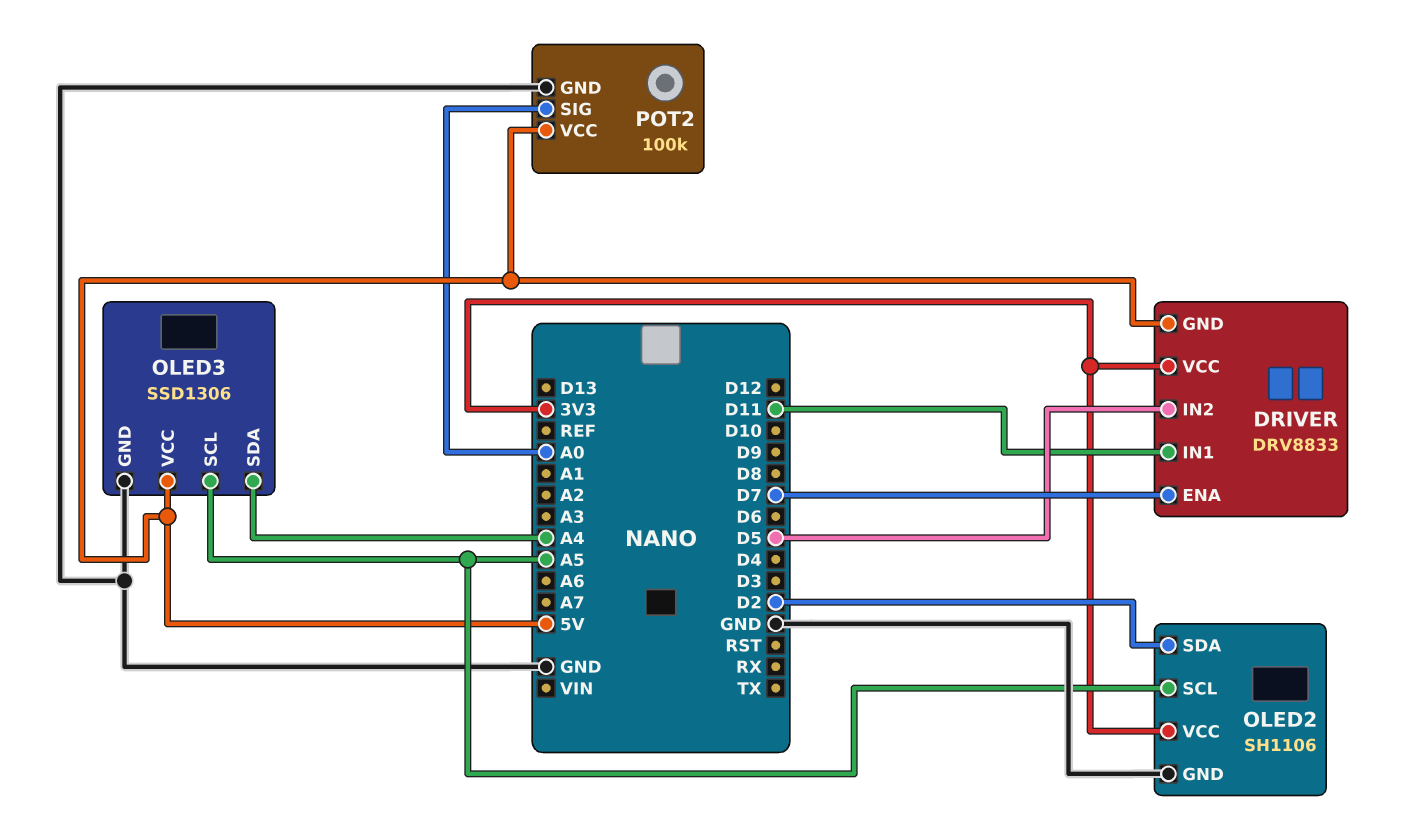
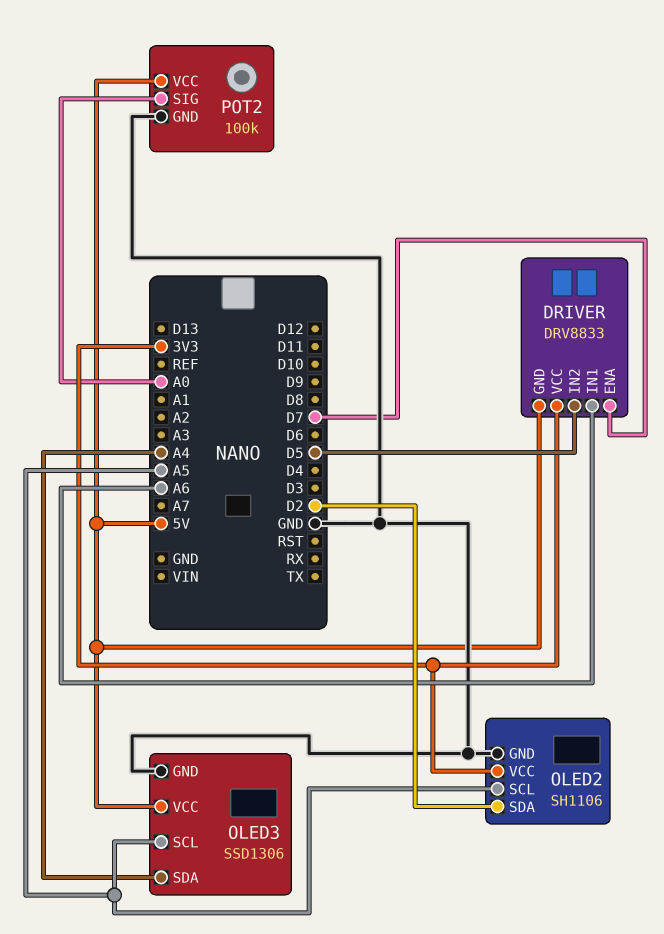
DRIVER pin IN1: D11 -> A6

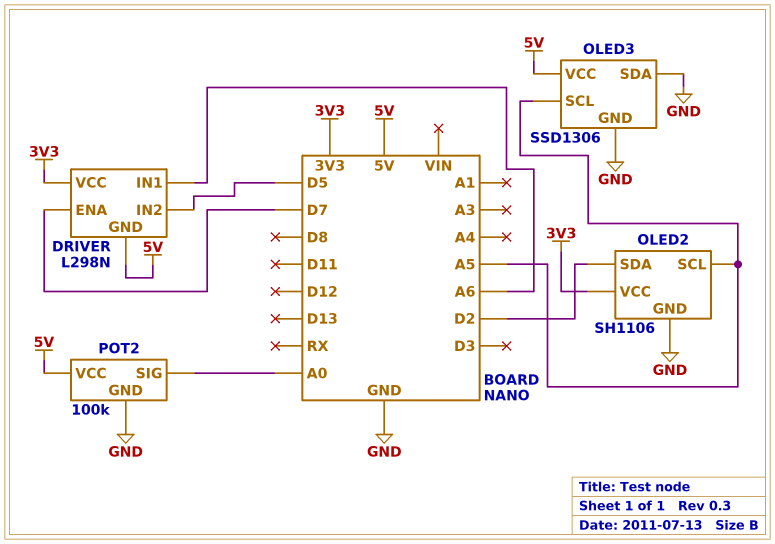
DRIVER: DRV8833 -> L298N
OLED3 pin SDA: A4 -> GND

